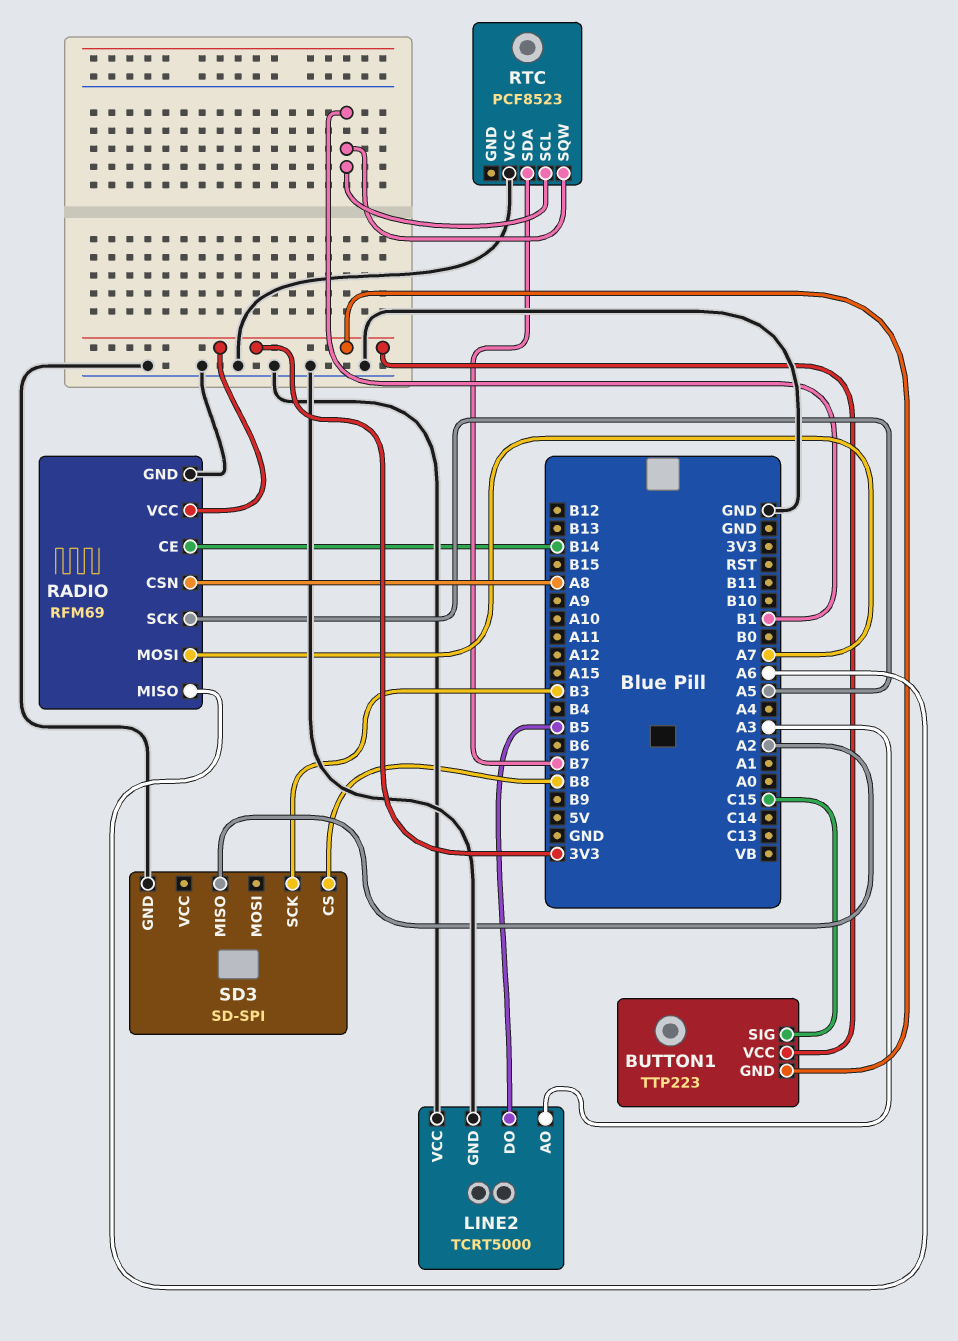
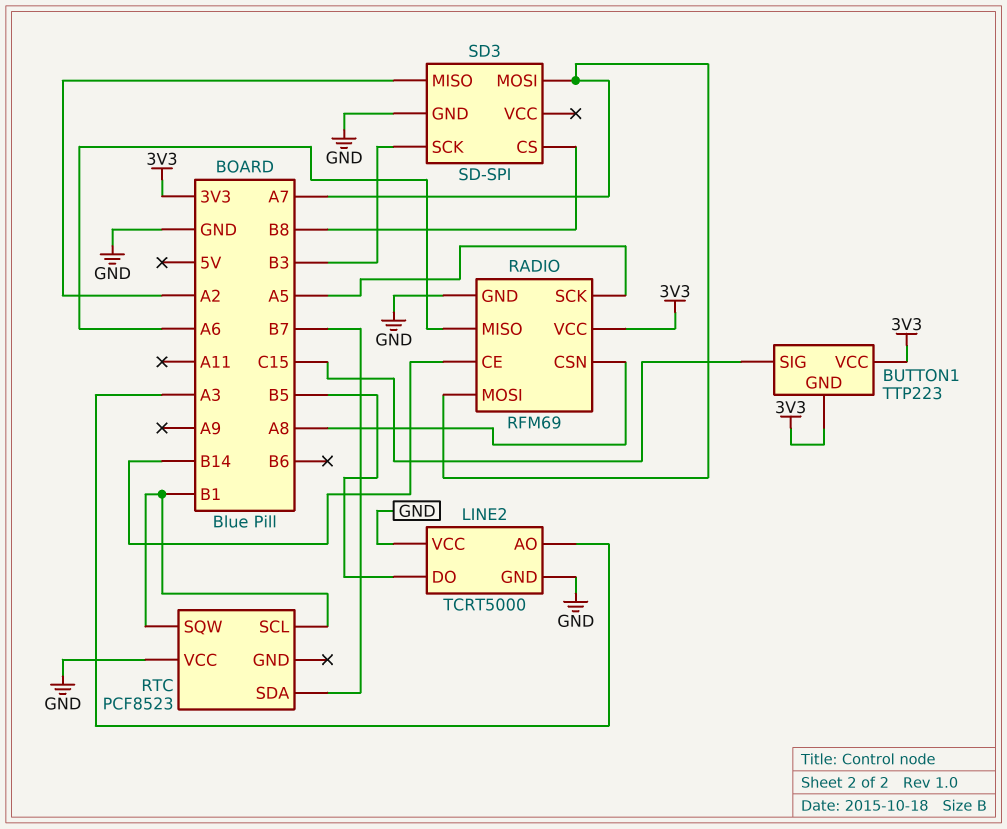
SD3 pin MOSI: none -> A7

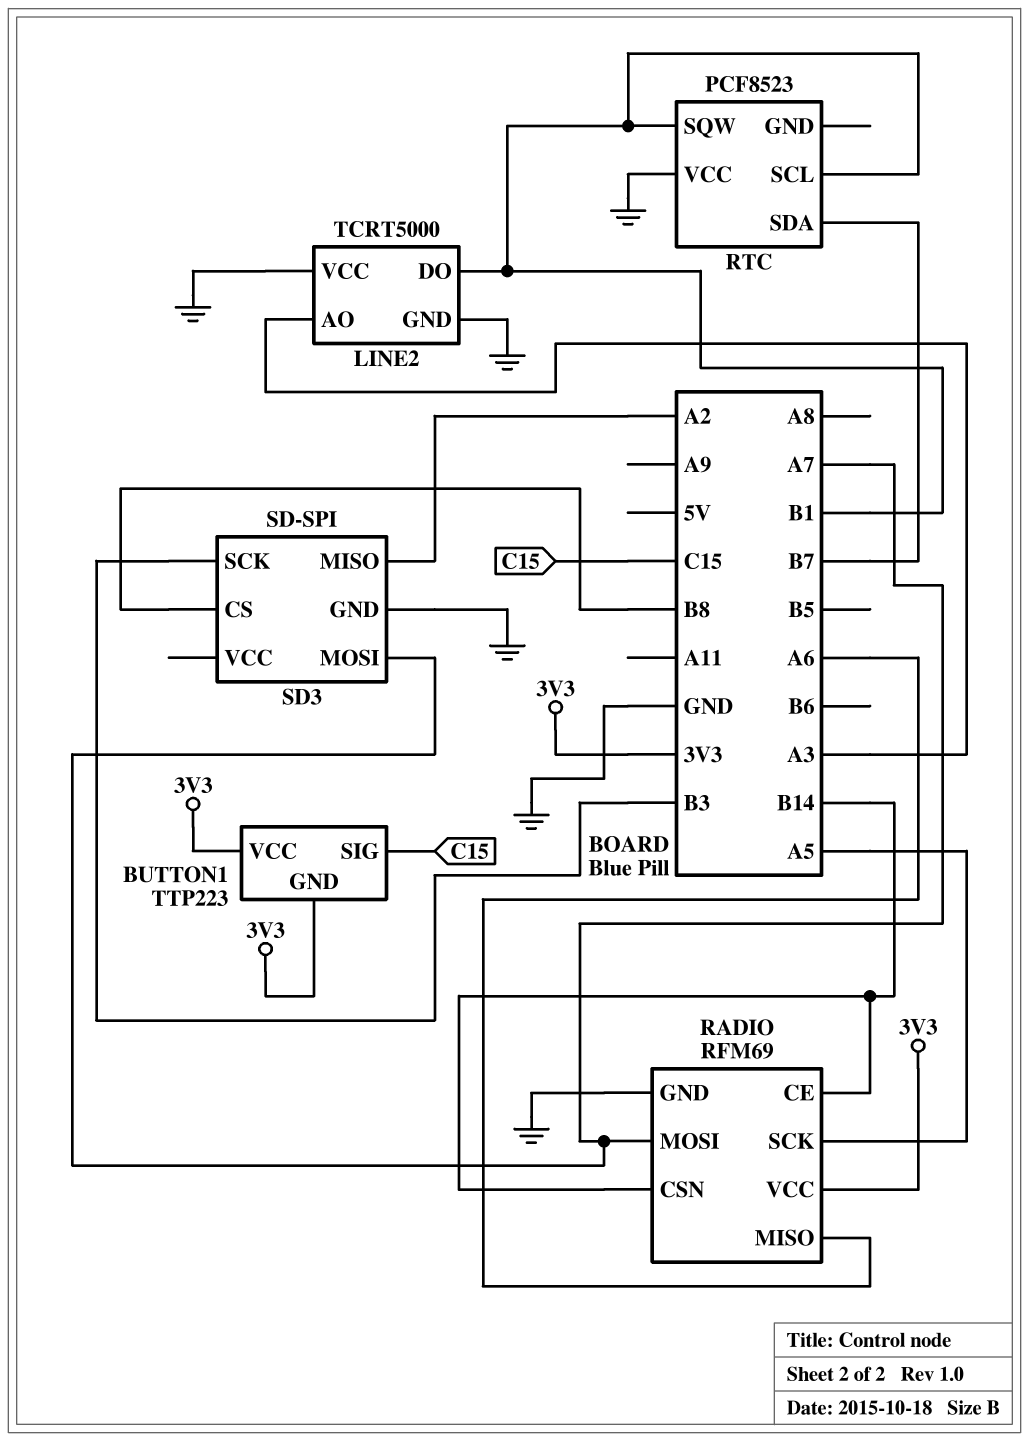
LINE2 pin DO: B5 -> B1
RADIO pin CSN: A8 -> B14

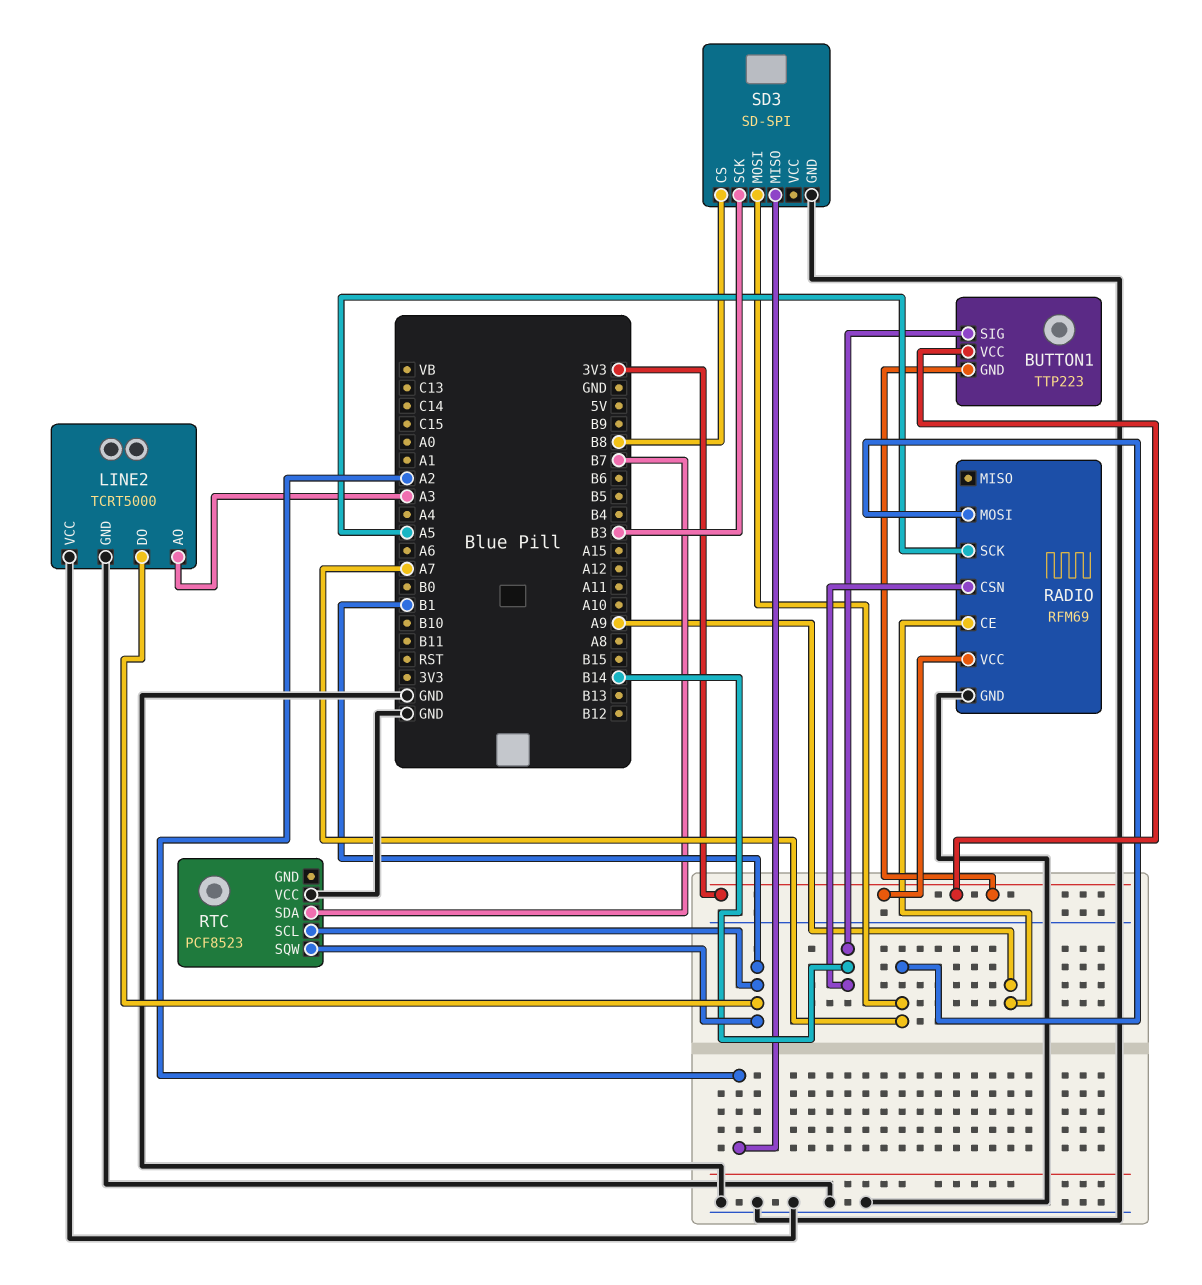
BUTTON1 pin SIG: C15 -> B14
RADIO pin CE: B14 -> A9
RADIO pin MISO: A6 -> none

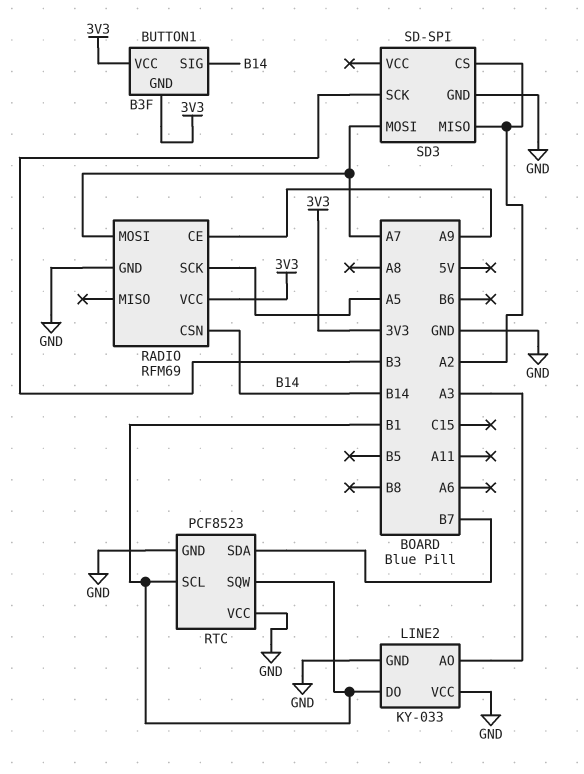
BUTTON1: TTP223 -> B3F
LINE2: TCRT5000 -> KY-033
RTC pin GND: none -> GND
SD3 pin CS: B8 -> A2

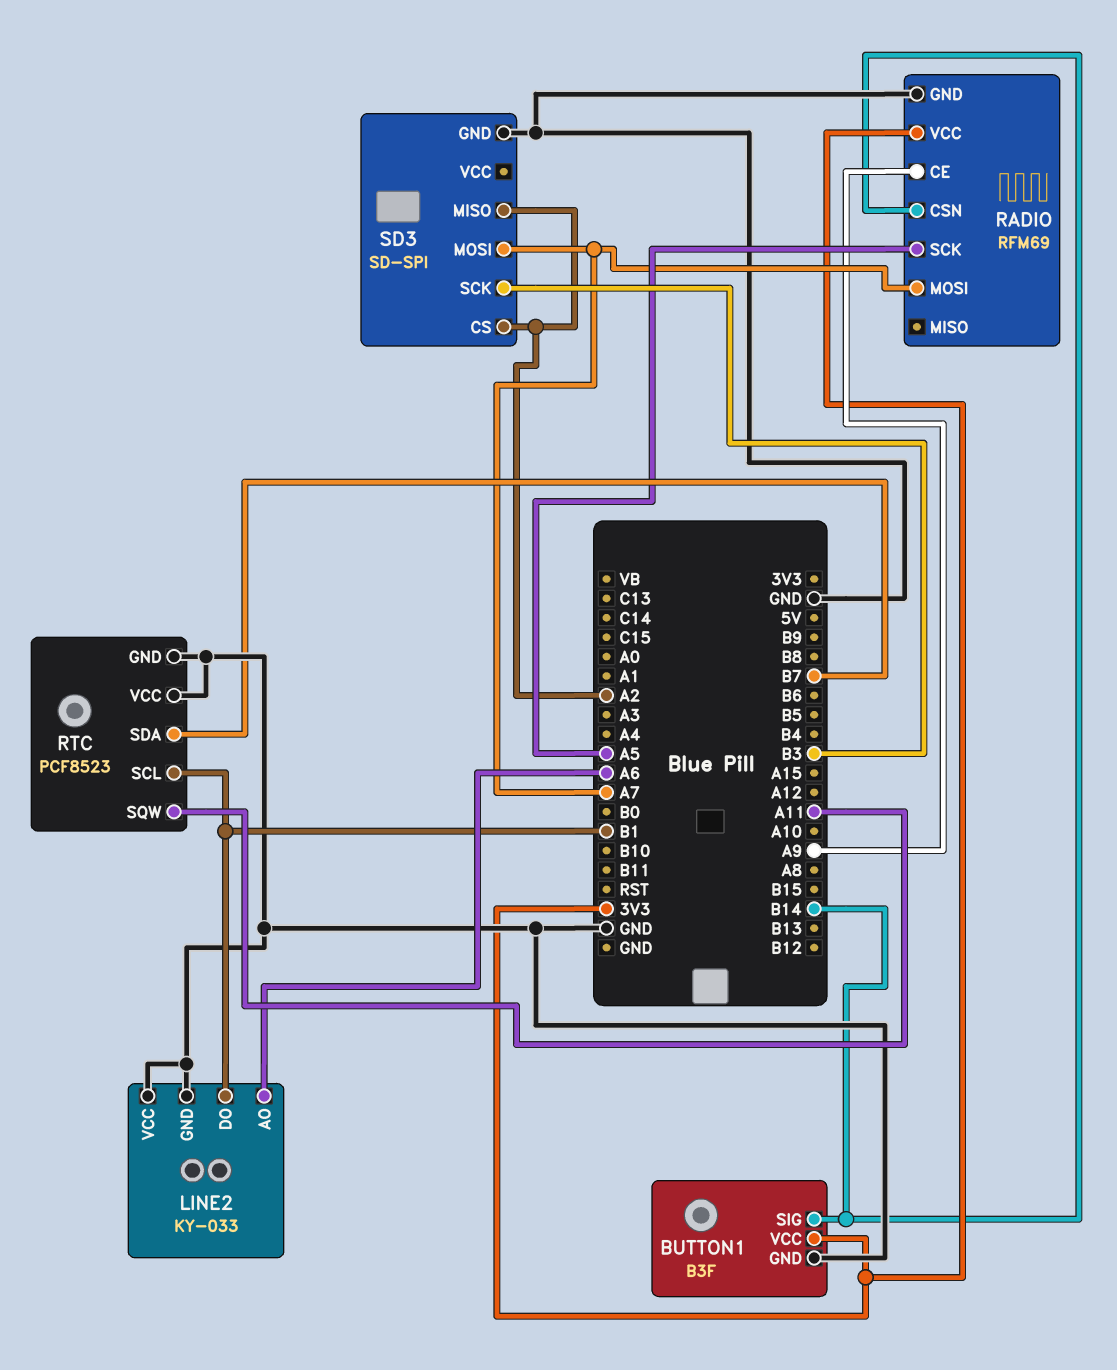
BUTTON1 pin GND: 3V3 -> GND
LINE2 pin AO: A3 -> A6
RTC pin SQW: B1 -> A11

